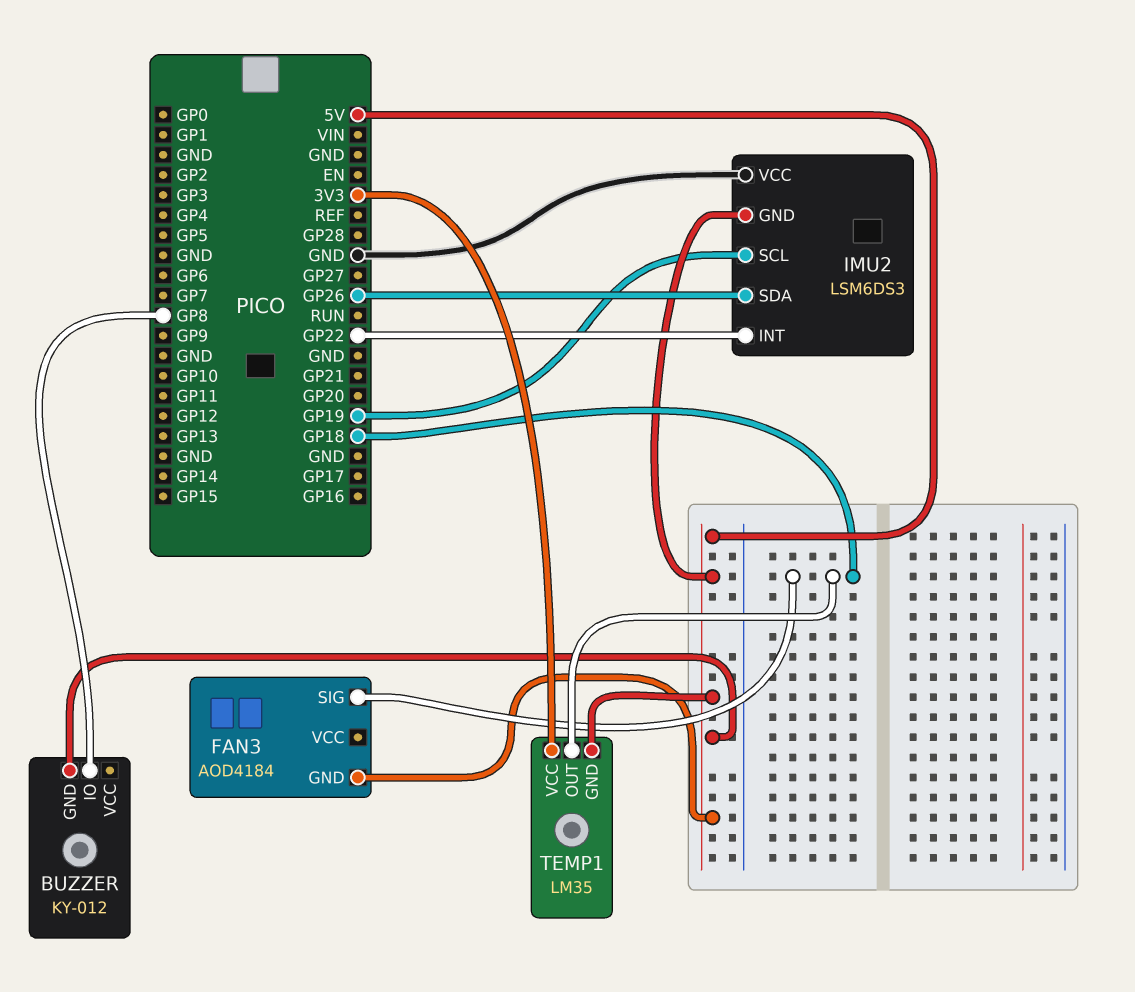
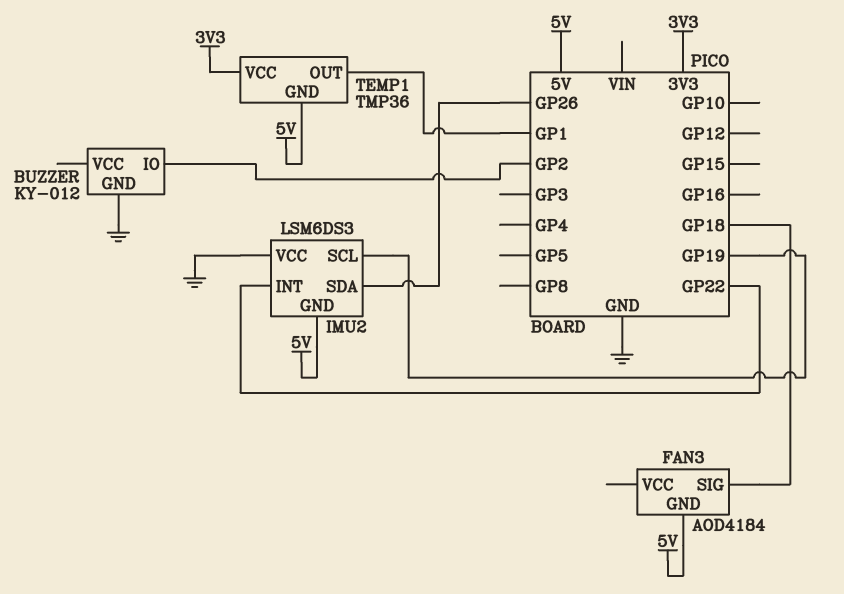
BUZZER pin GND: 5V -> GND
BUZZER pin IO: GP8 -> GP2
TEMP1: LM35 -> TMP36
TEMP1 pin OUT: GP18 -> GP1

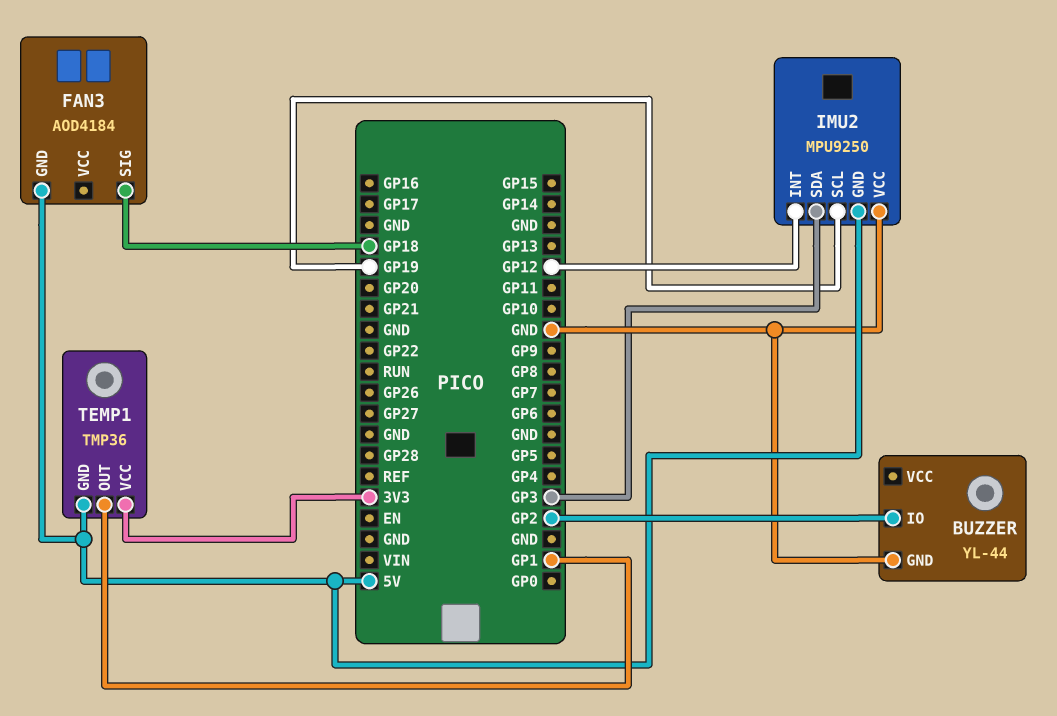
BUZZER: KY-012 -> YL-44
IMU2: LSM6DS3 -> MPU9250
IMU2 pin INT: GP22 -> GP12
IMU2 pin SDA: GP26 -> GP3

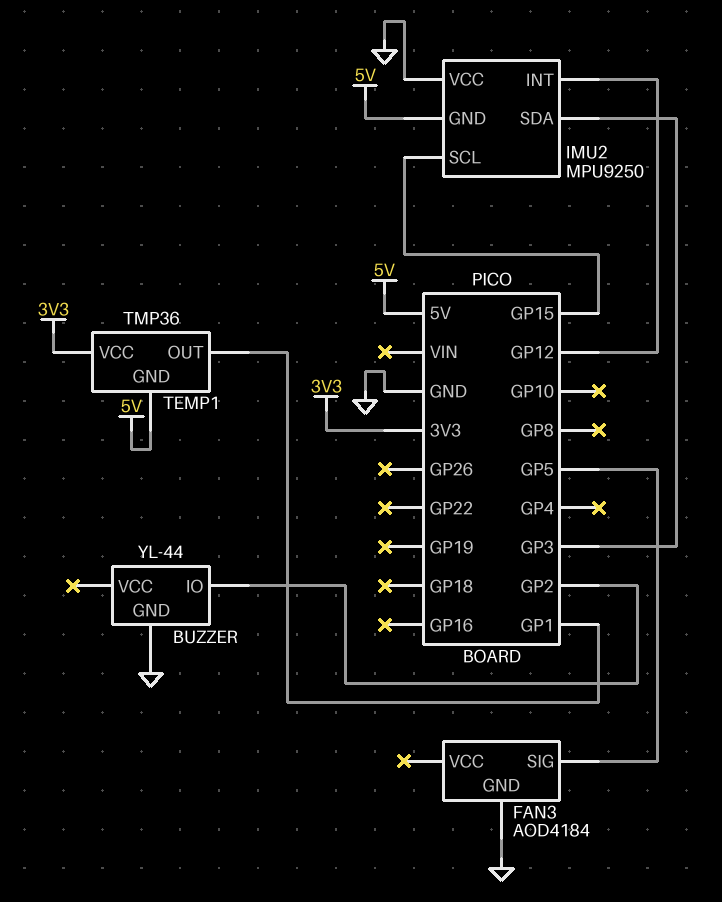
FAN3 pin GND: 5V -> GND
FAN3 pin SIG: GP18 -> GP5
IMU2 pin SCL: GP19 -> GP15

